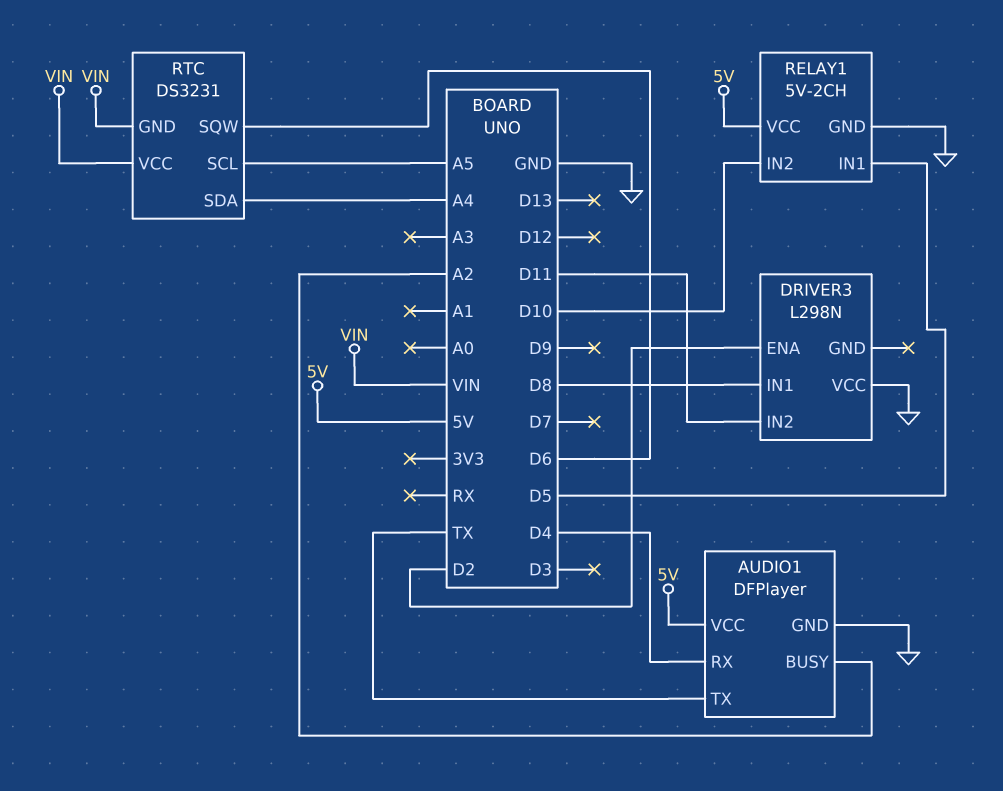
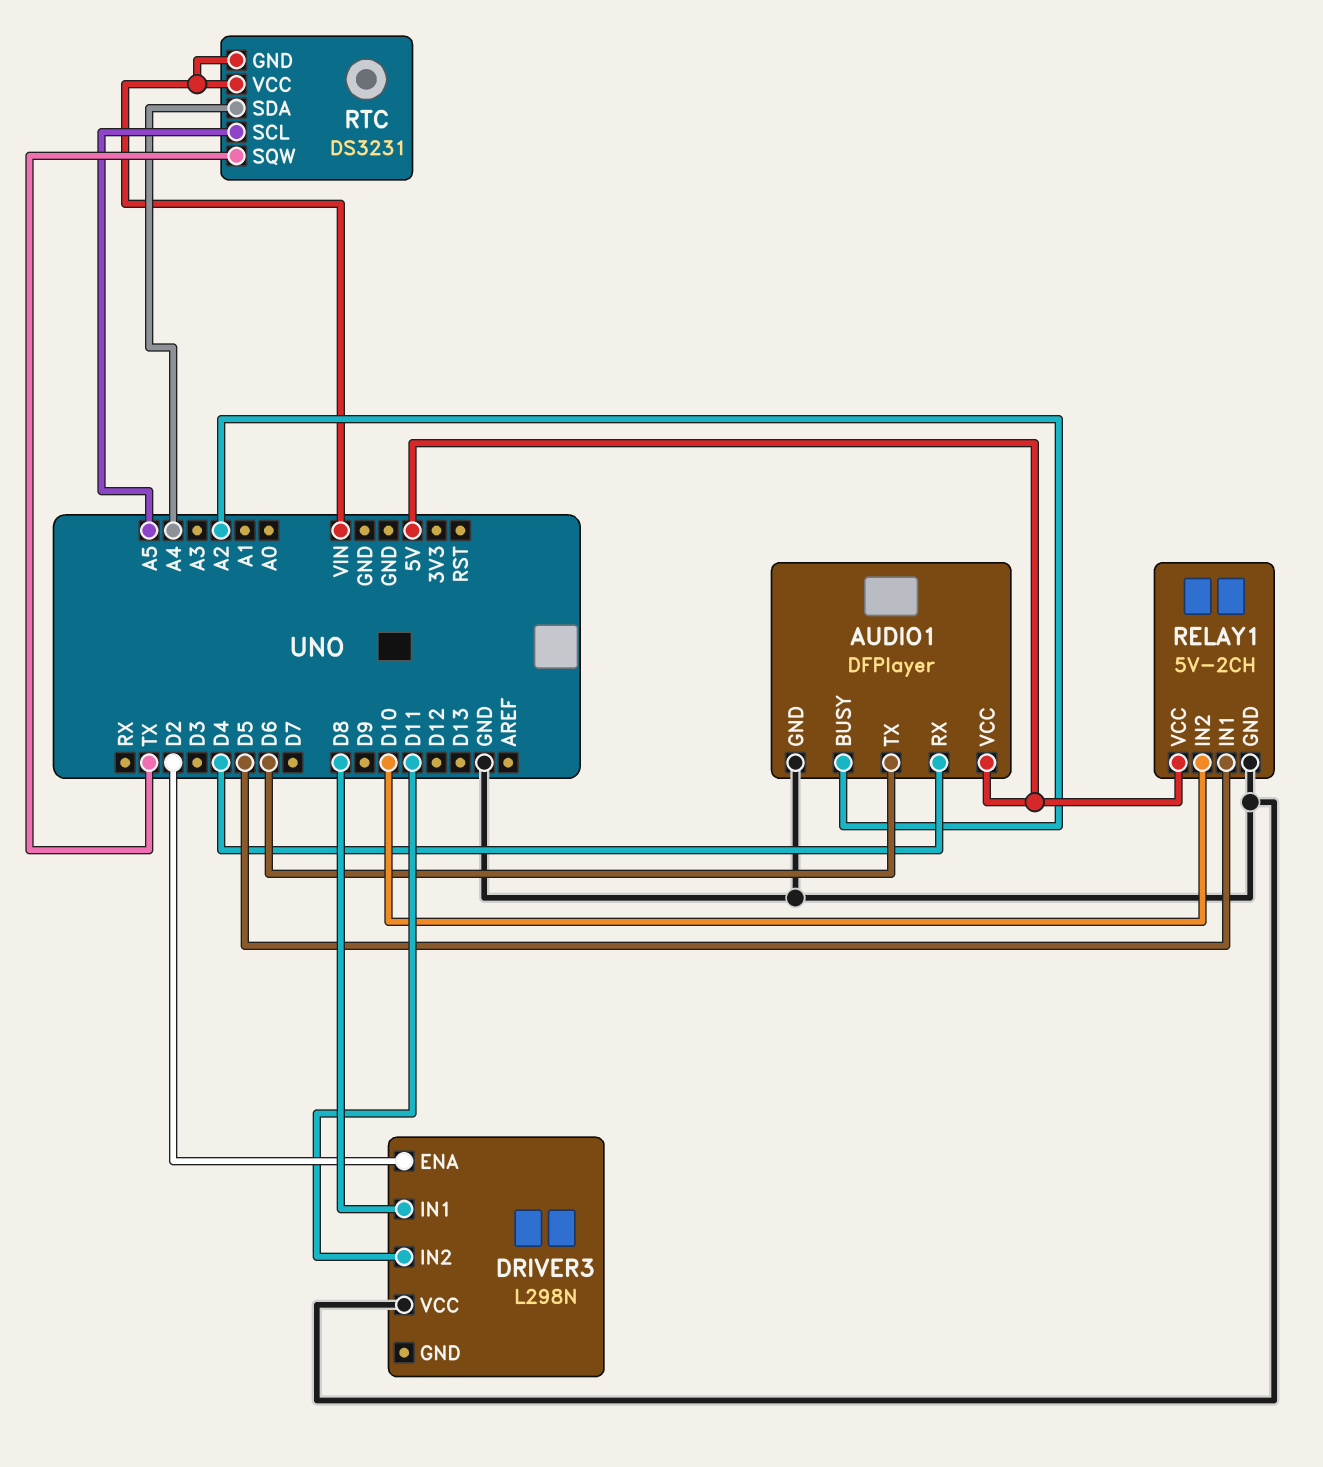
AUDIO1 pin TX: TX -> D6
RTC pin SQW: D6 -> TX

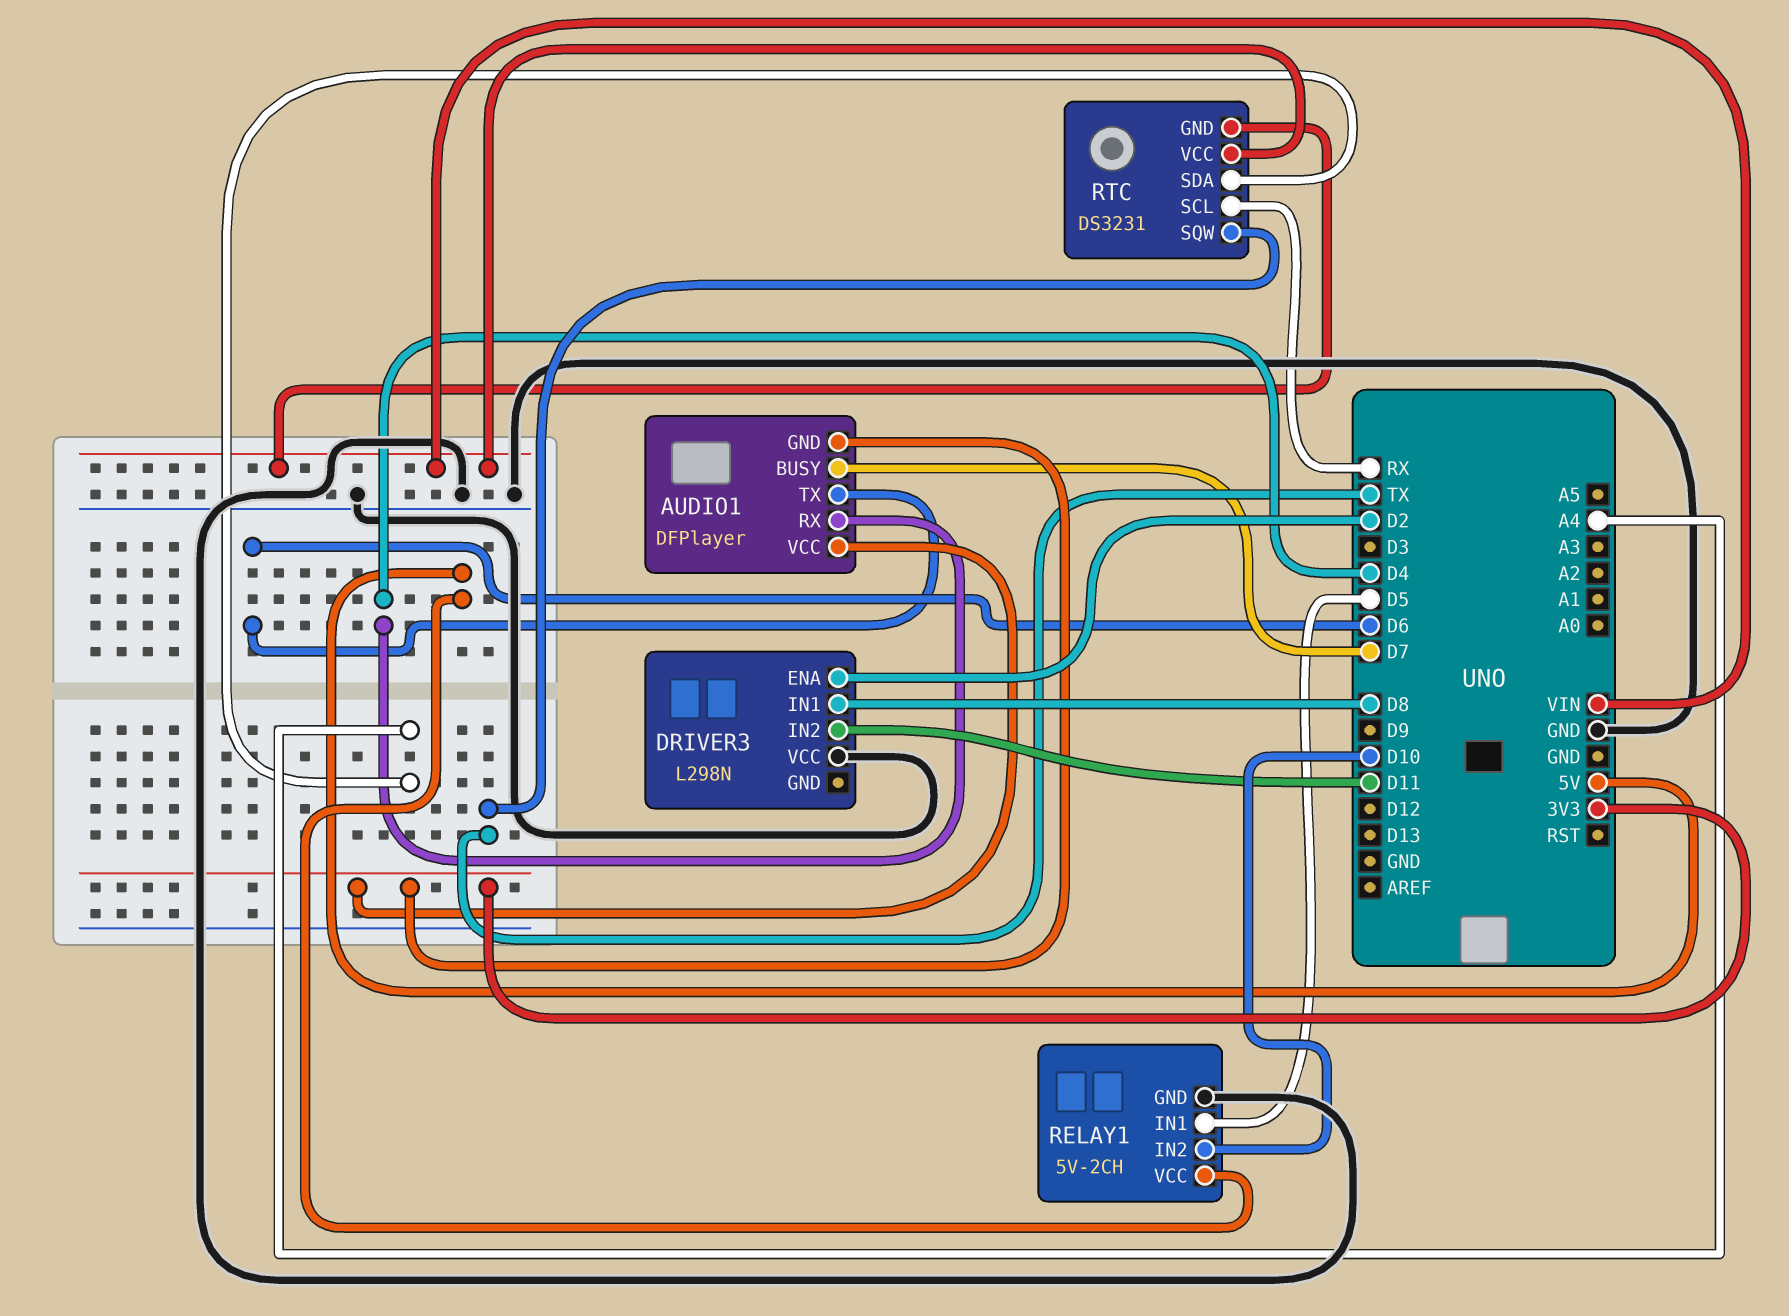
AUDIO1 pin BUSY: A2 -> D7
AUDIO1 pin GND: GND -> 3V3
AUDIO1 pin VCC: 5V -> 3V3
RTC pin SCL: A5 -> RX

